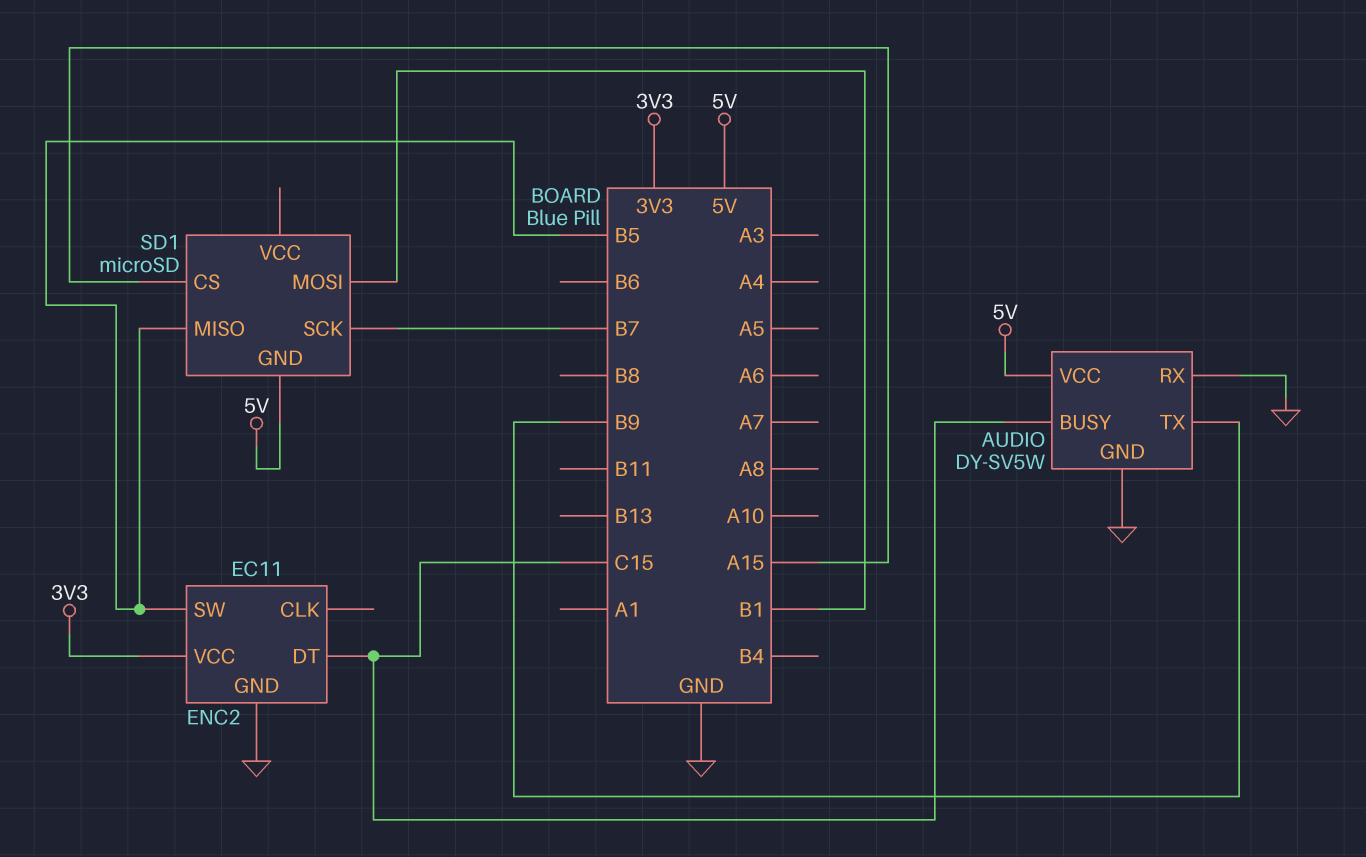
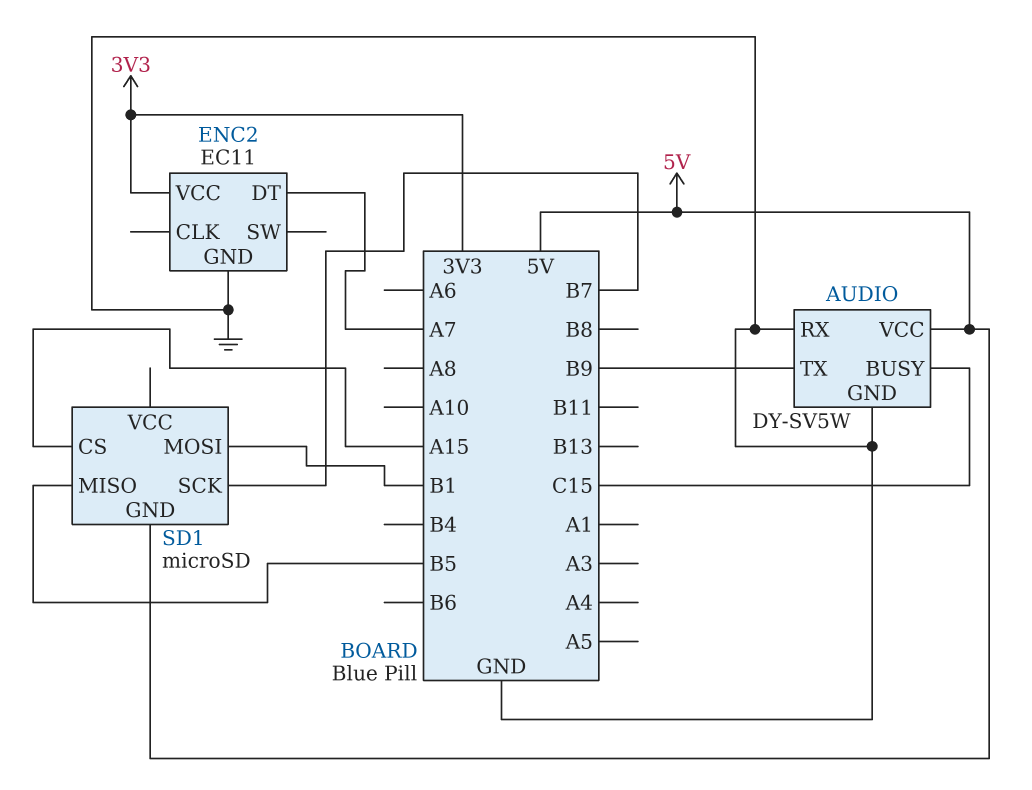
ENC2 pin DT: C15 -> A7
ENC2 pin SW: B5 -> none

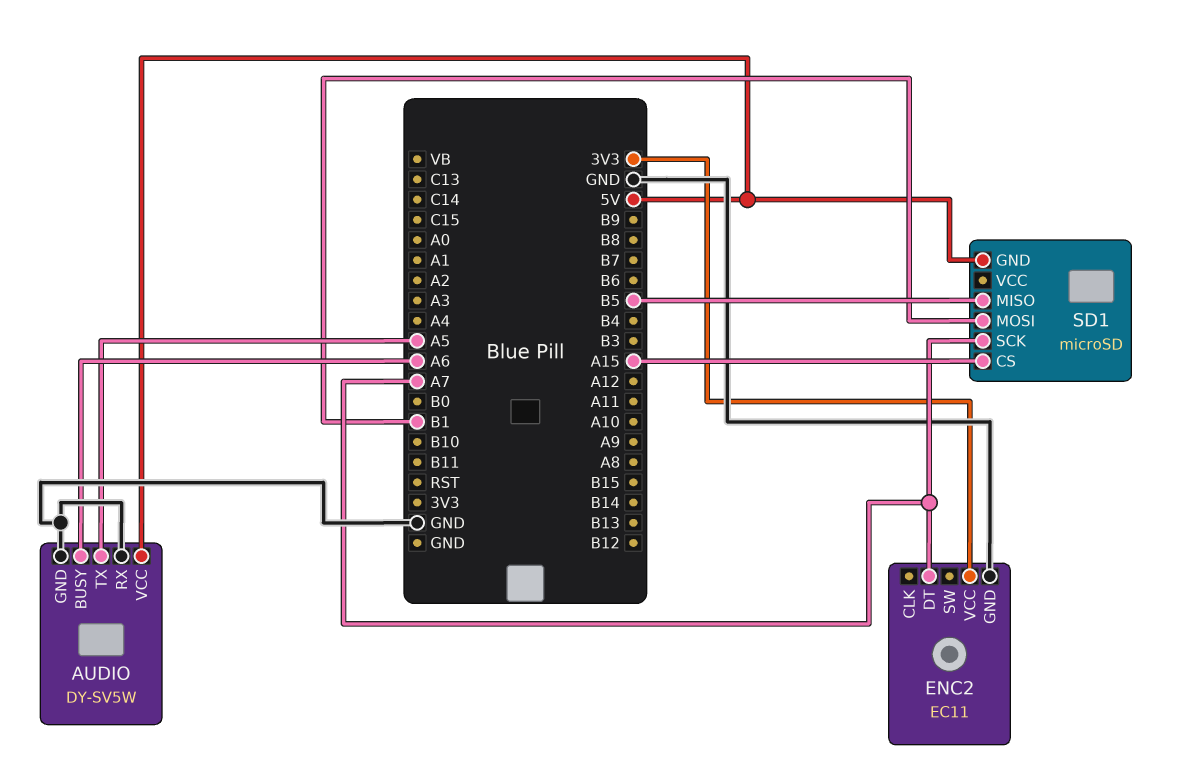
AUDIO pin BUSY: C15 -> A6
AUDIO pin TX: B9 -> A5
SD1 pin SCK: B7 -> A7

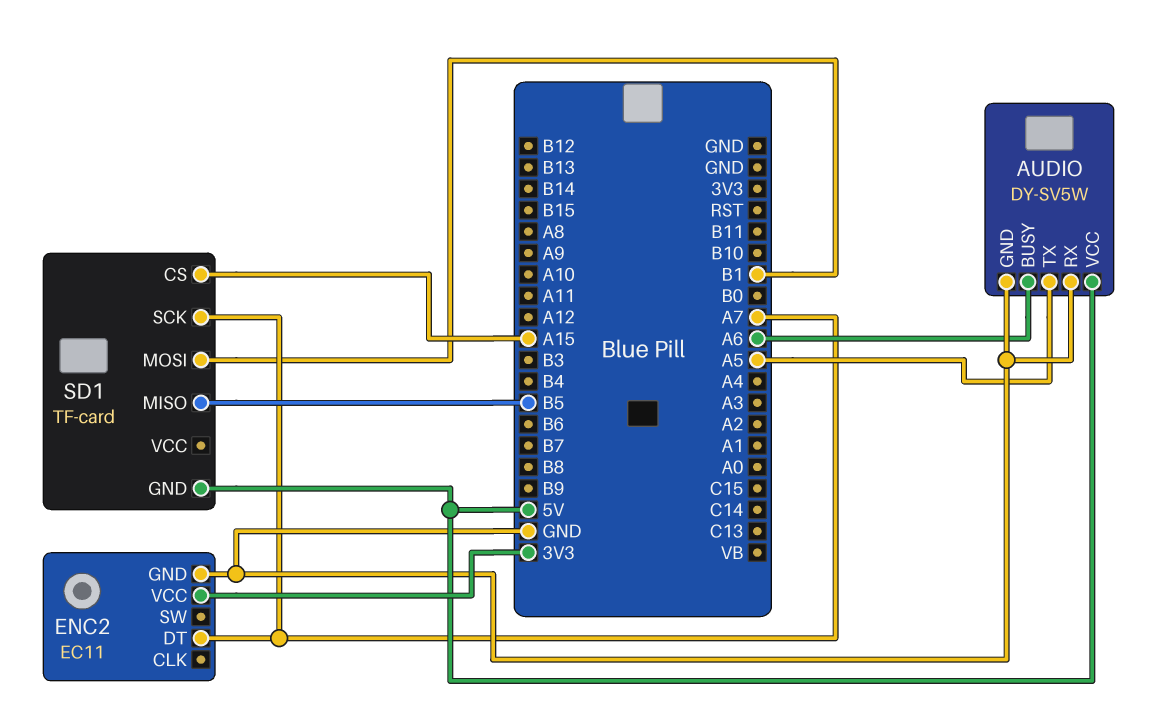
SD1: microSD -> TF-card

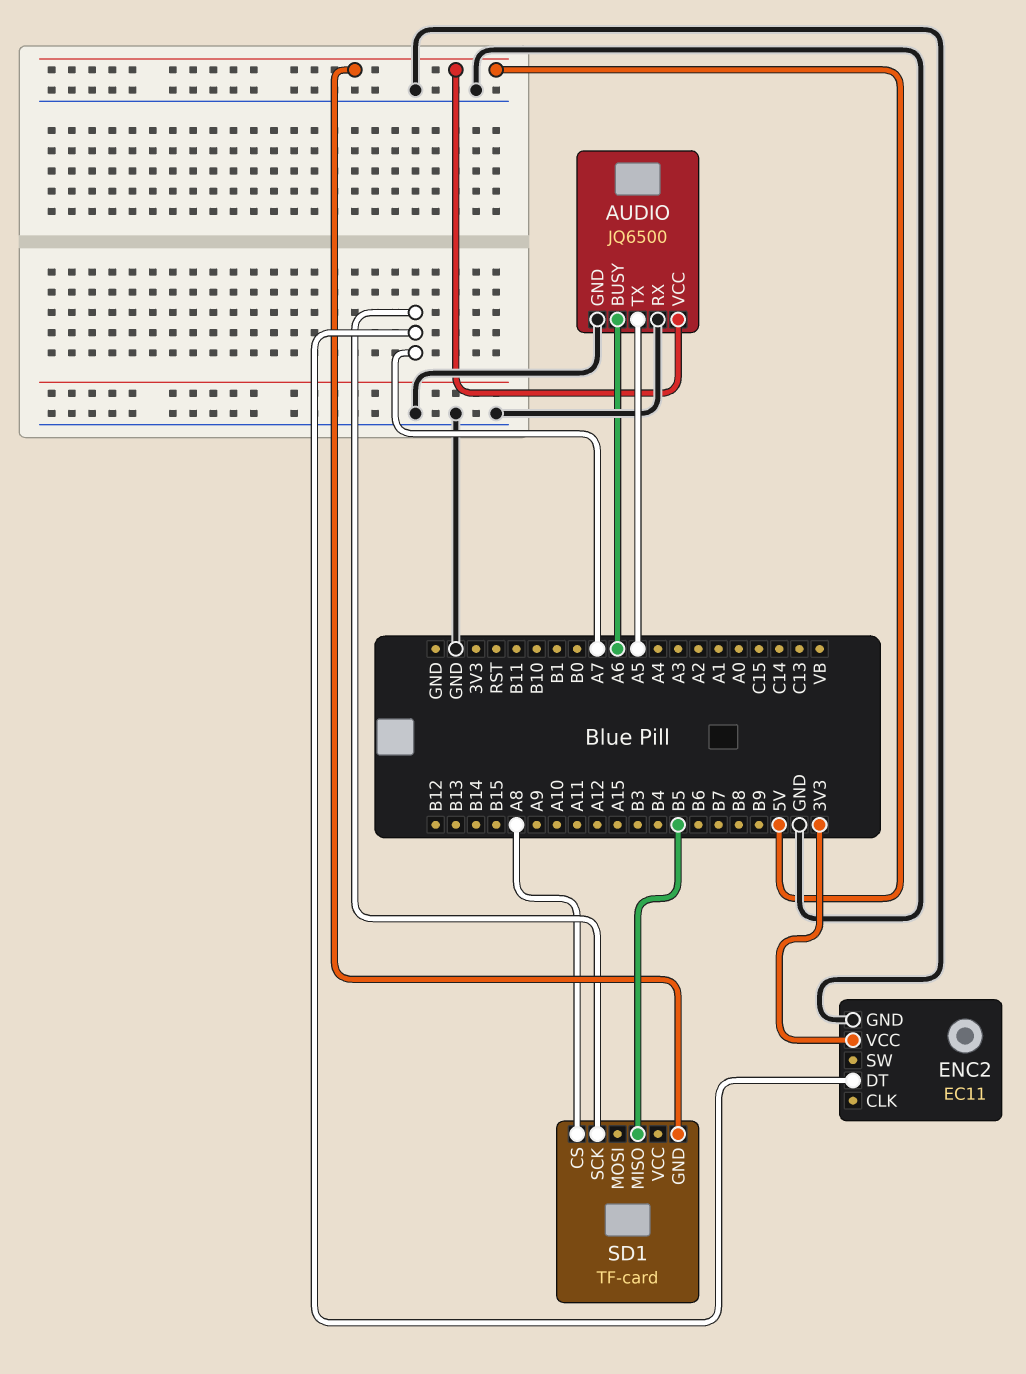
AUDIO: DY-SV5W -> JQ6500
SD1 pin CS: A15 -> A8
SD1 pin MOSI: B1 -> none

